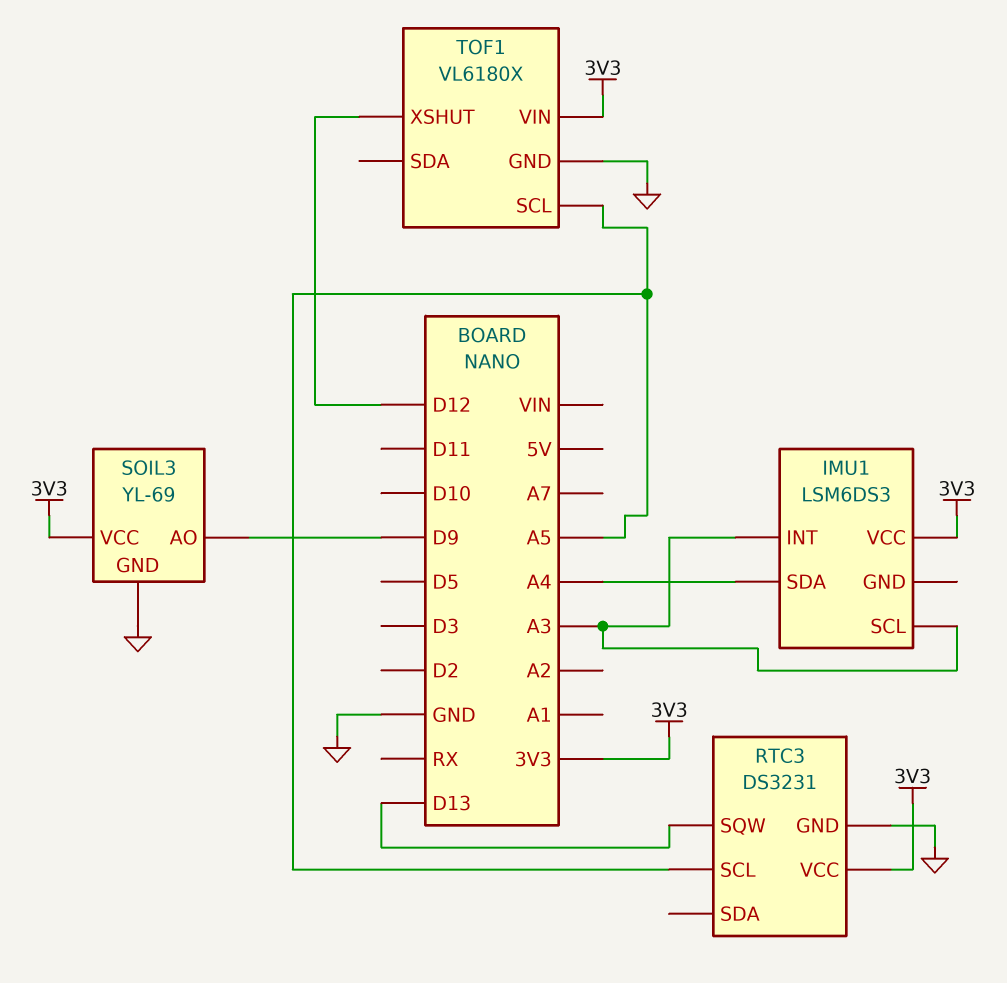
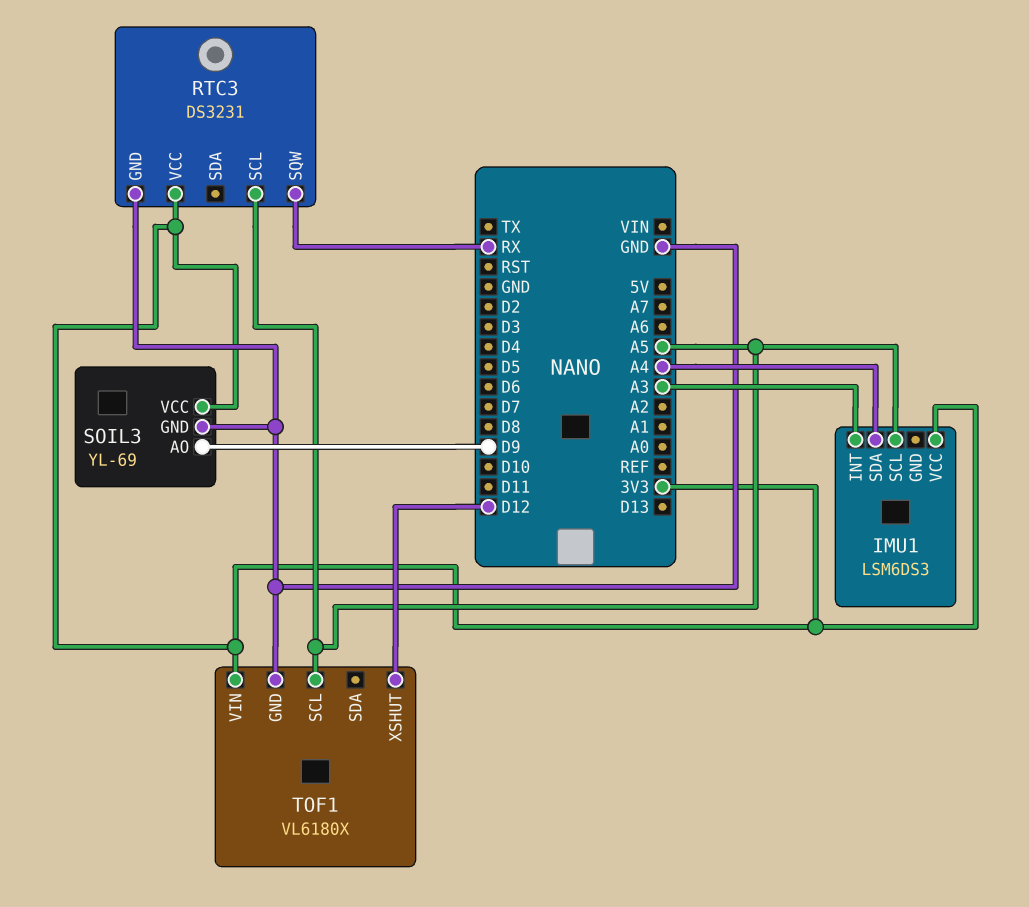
IMU1 pin SCL: A3 -> A5
RTC3 pin SQW: D13 -> RX

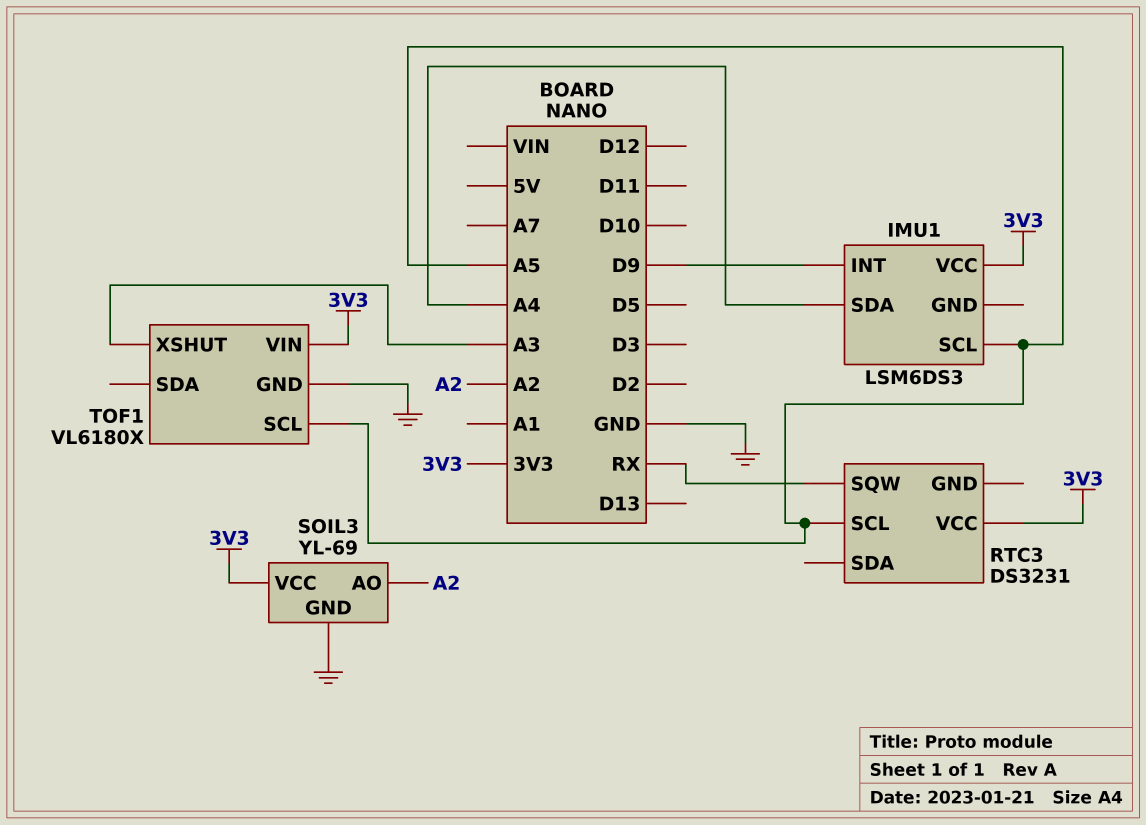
IMU1 pin INT: A3 -> D9
RTC3 pin GND: GND -> none
SOIL3 pin AO: D9 -> A2
TOF1 pin XSHUT: D12 -> A3

